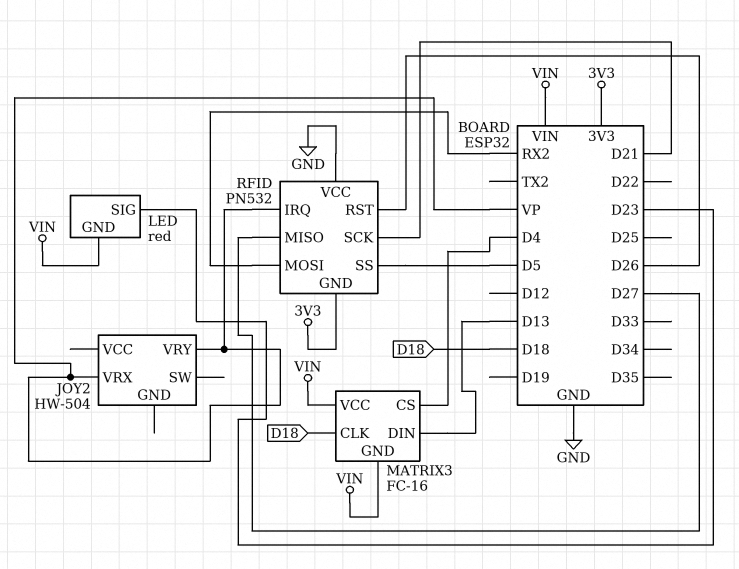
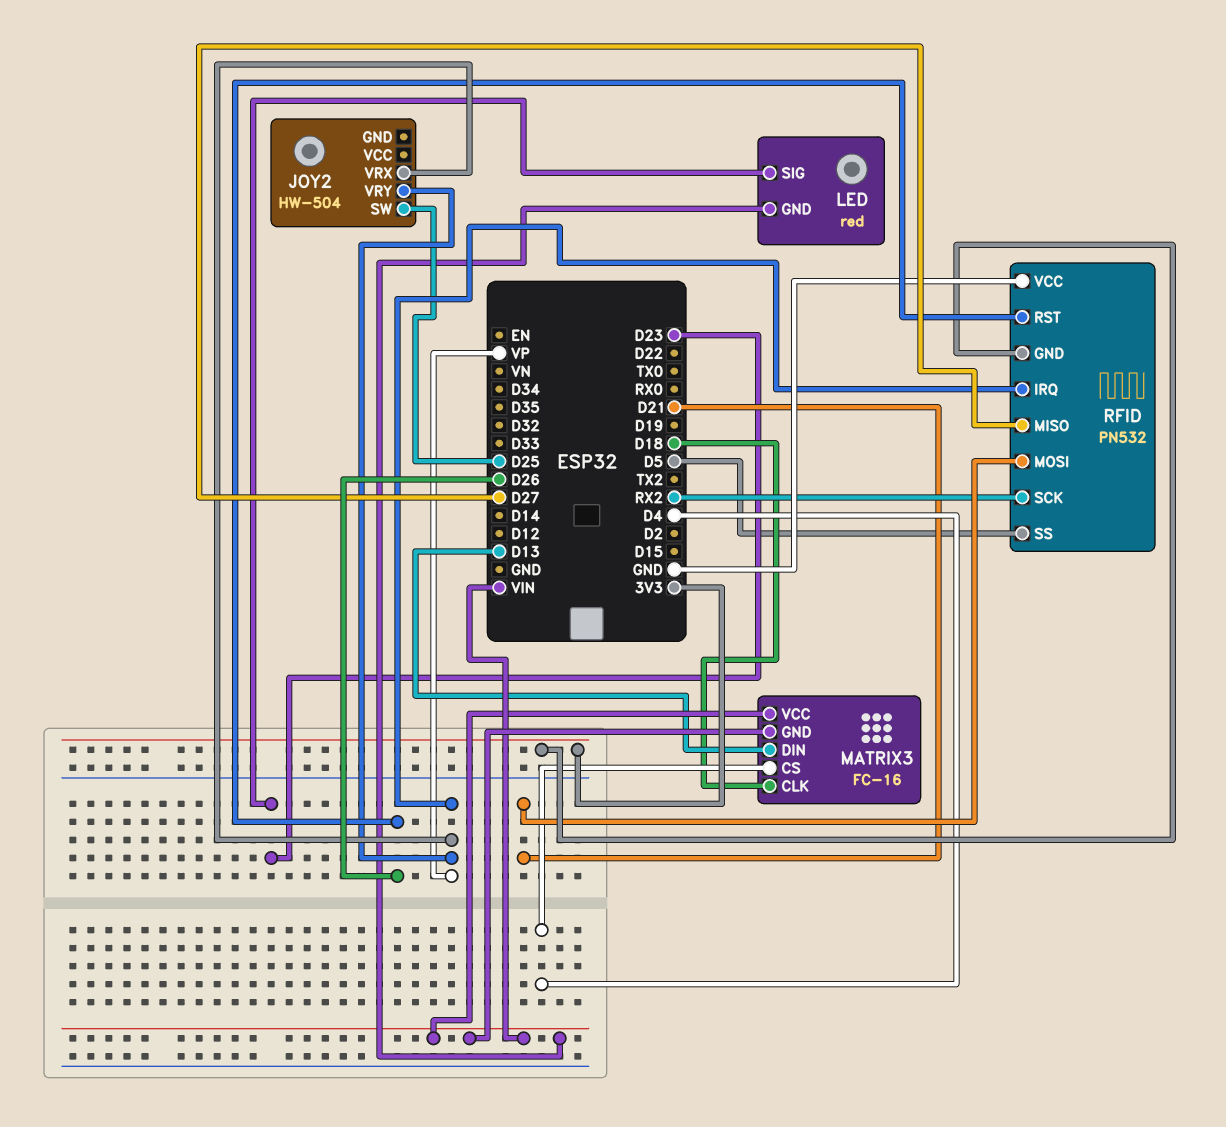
JOY2 pin SW: none -> D25
RFID pin MOSI: RX2 -> D21
RFID pin SCK: D21 -> RX2

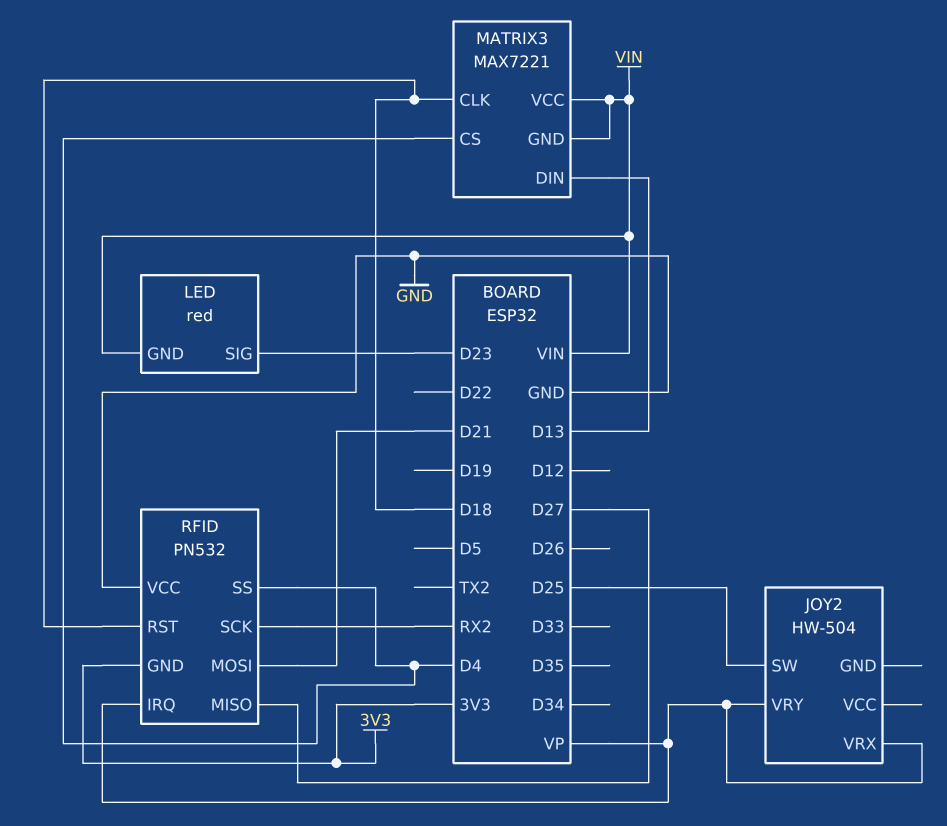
MATRIX3: FC-16 -> MAX7221
RFID pin RST: D26 -> D18
RFID pin SS: D5 -> D4

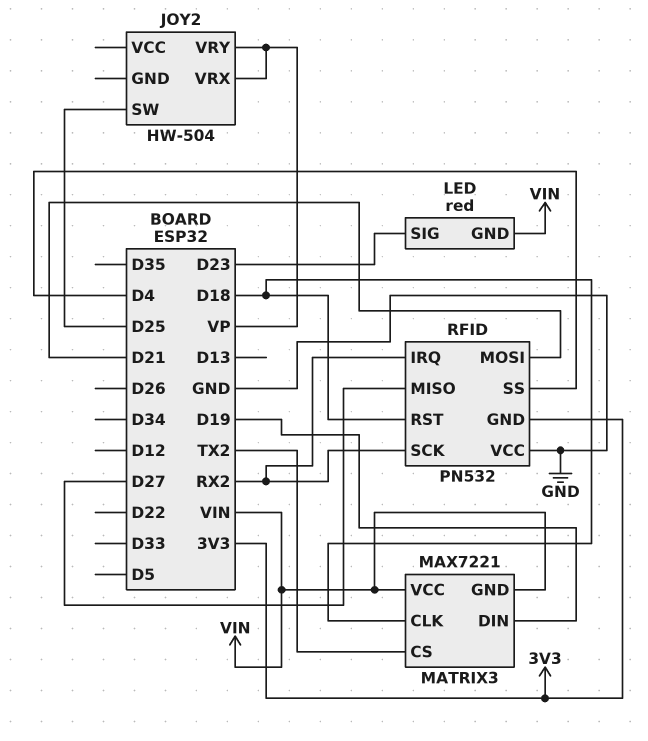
MATRIX3 pin CS: D4 -> TX2
MATRIX3 pin DIN: D13 -> D19
RFID pin IRQ: VP -> RX2

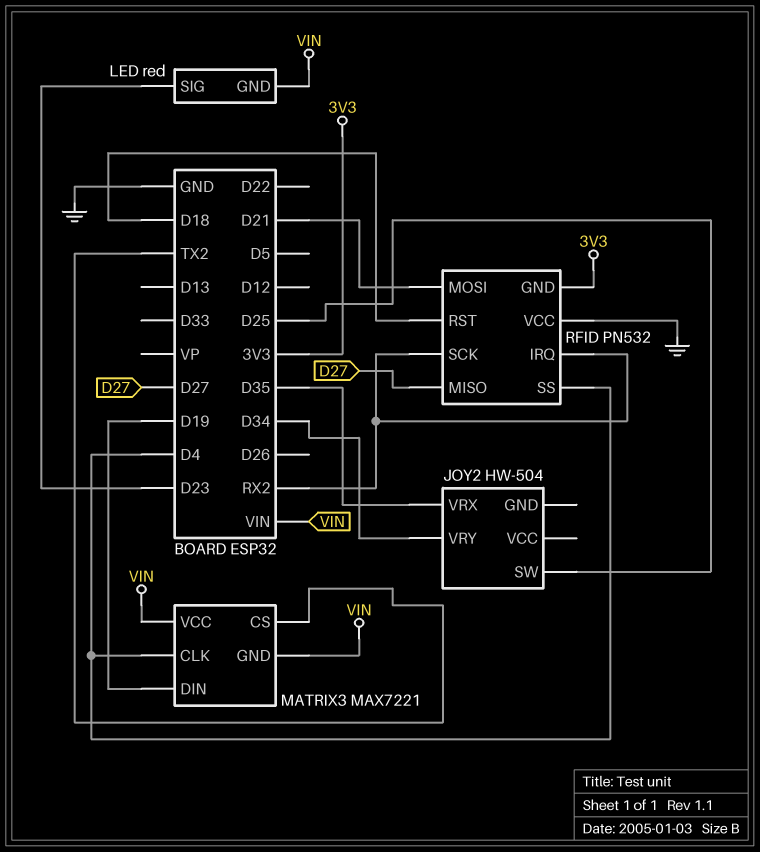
JOY2 pin VRX: VP -> D35
JOY2 pin VRY: VP -> D34
MATRIX3 pin CLK: D18 -> D4

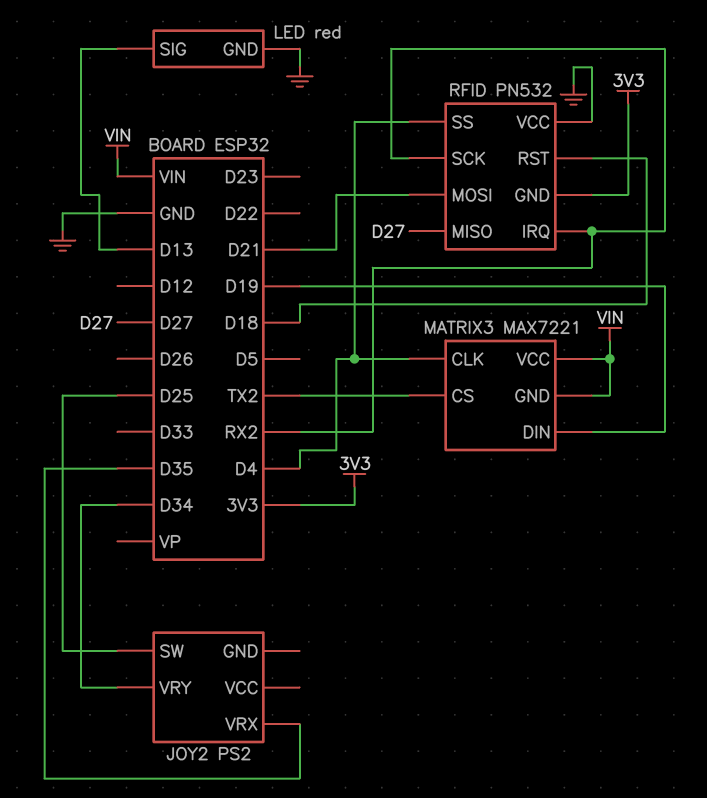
JOY2: HW-504 -> PS2
LED pin GND: VIN -> GND
LED pin SIG: D23 -> D13

